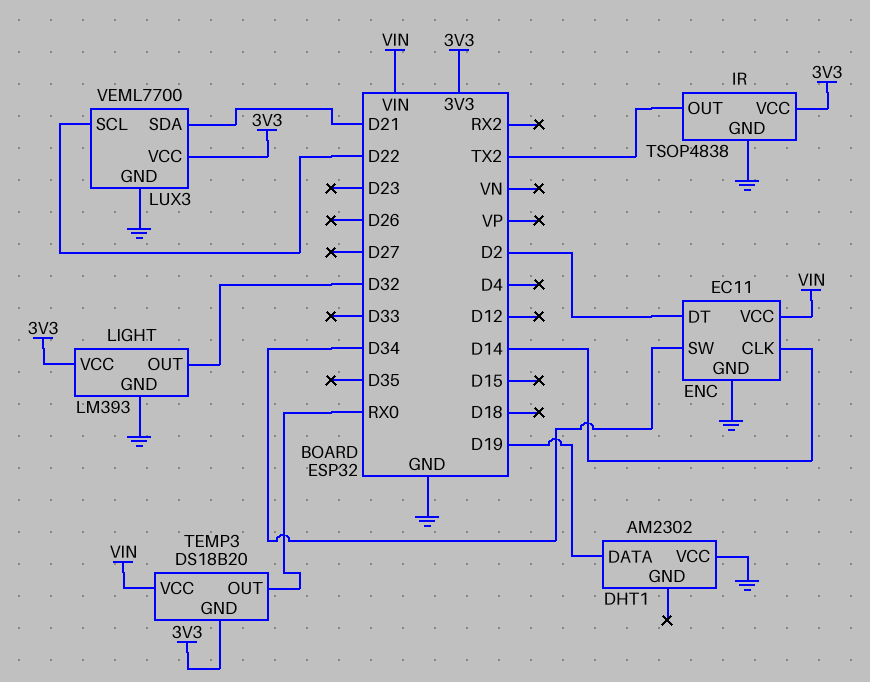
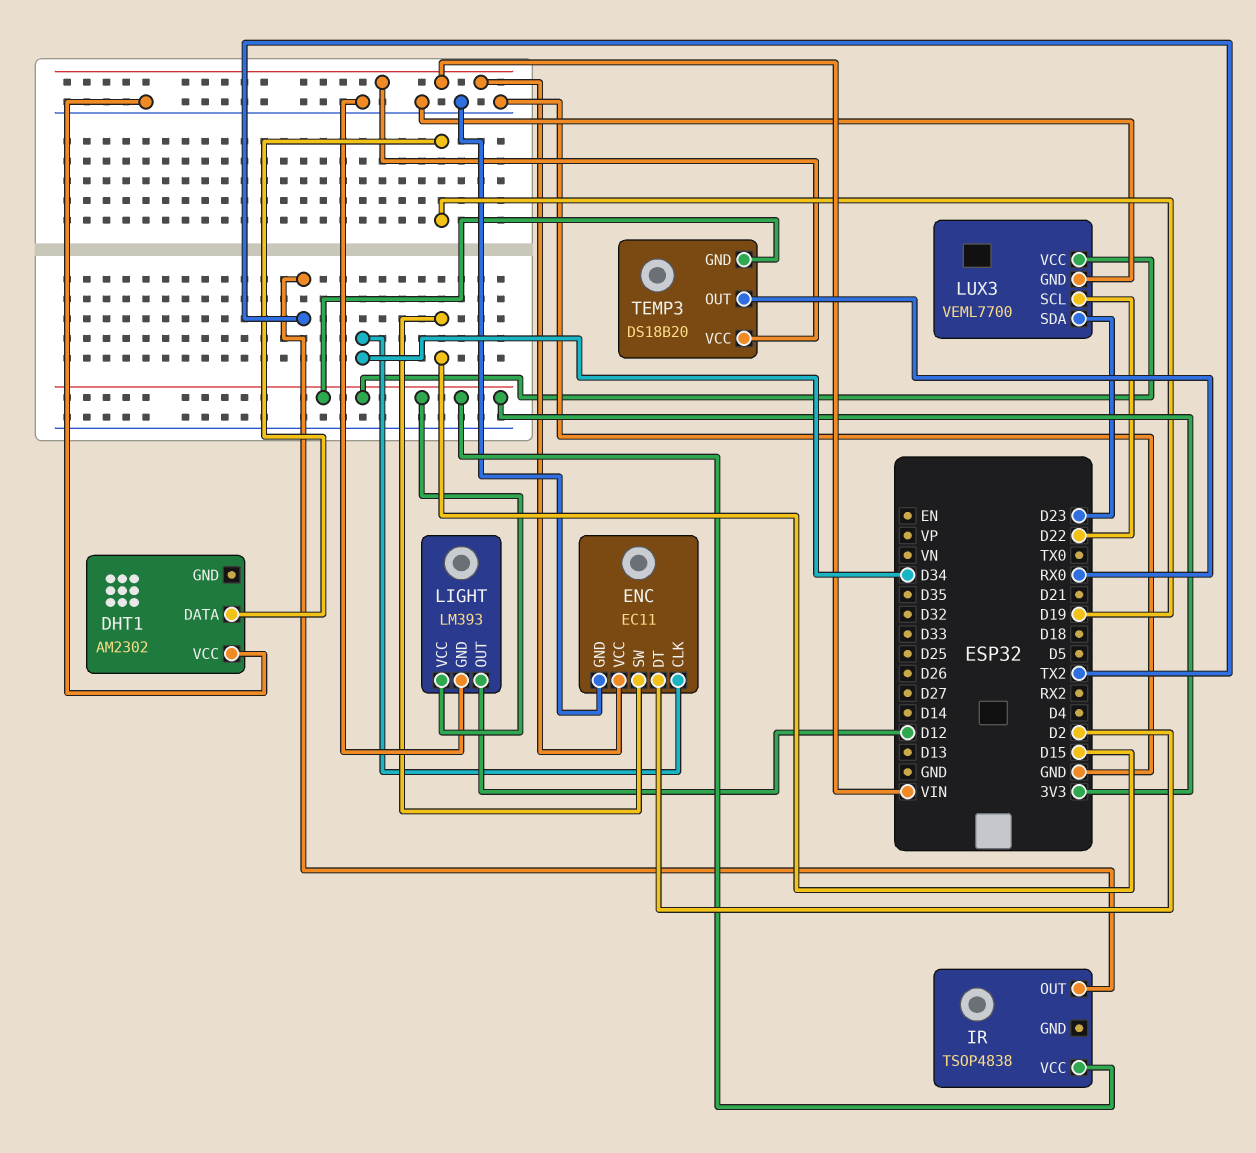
ENC pin CLK: D14 -> D34
ENC pin SW: D34 -> D15
IR pin GND: GND -> none
LIGHT pin OUT: D32 -> D12
LUX3 pin SDA: D21 -> D23

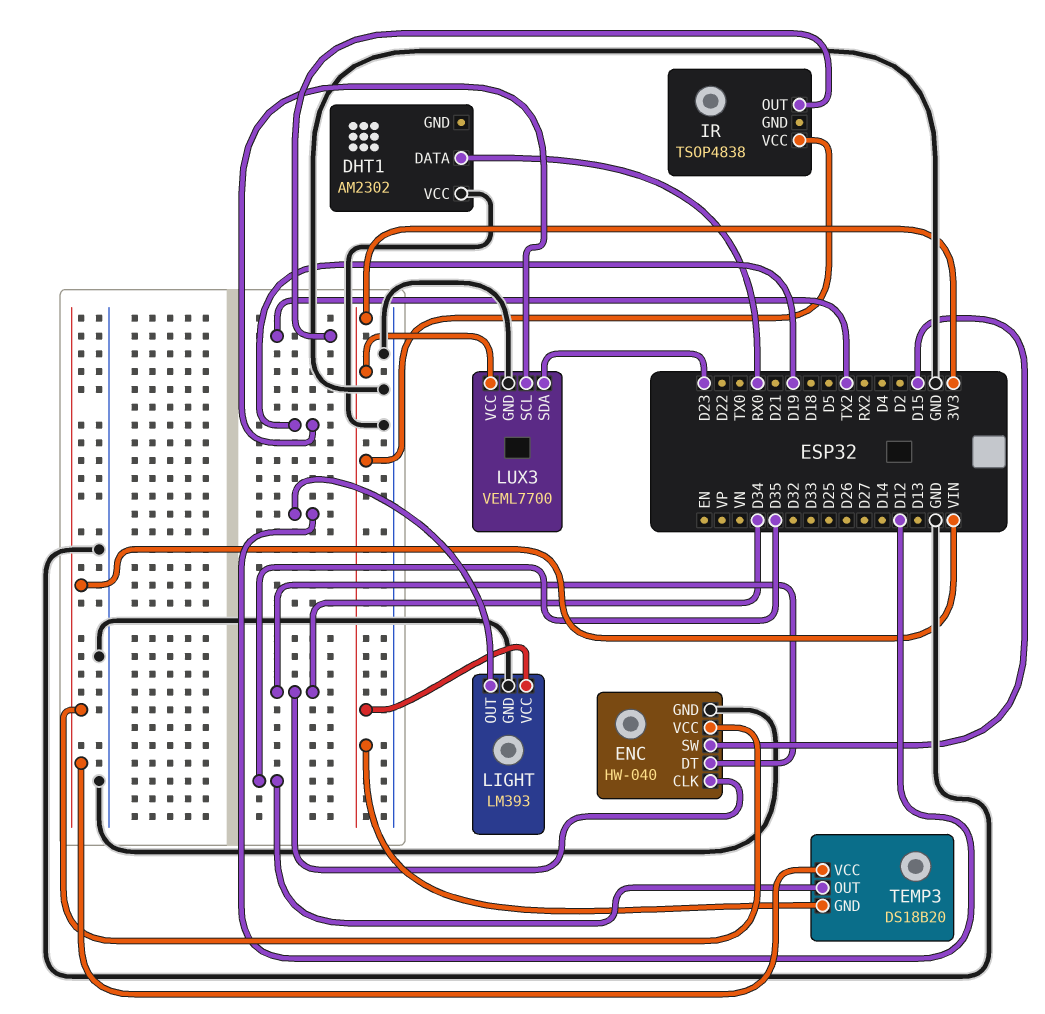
DHT1 pin DATA: D19 -> RX0
ENC: EC11 -> HW-040
ENC pin DT: D2 -> D34
LUX3 pin SCL: D22 -> D19
TEMP3 pin OUT: RX0 -> D35

